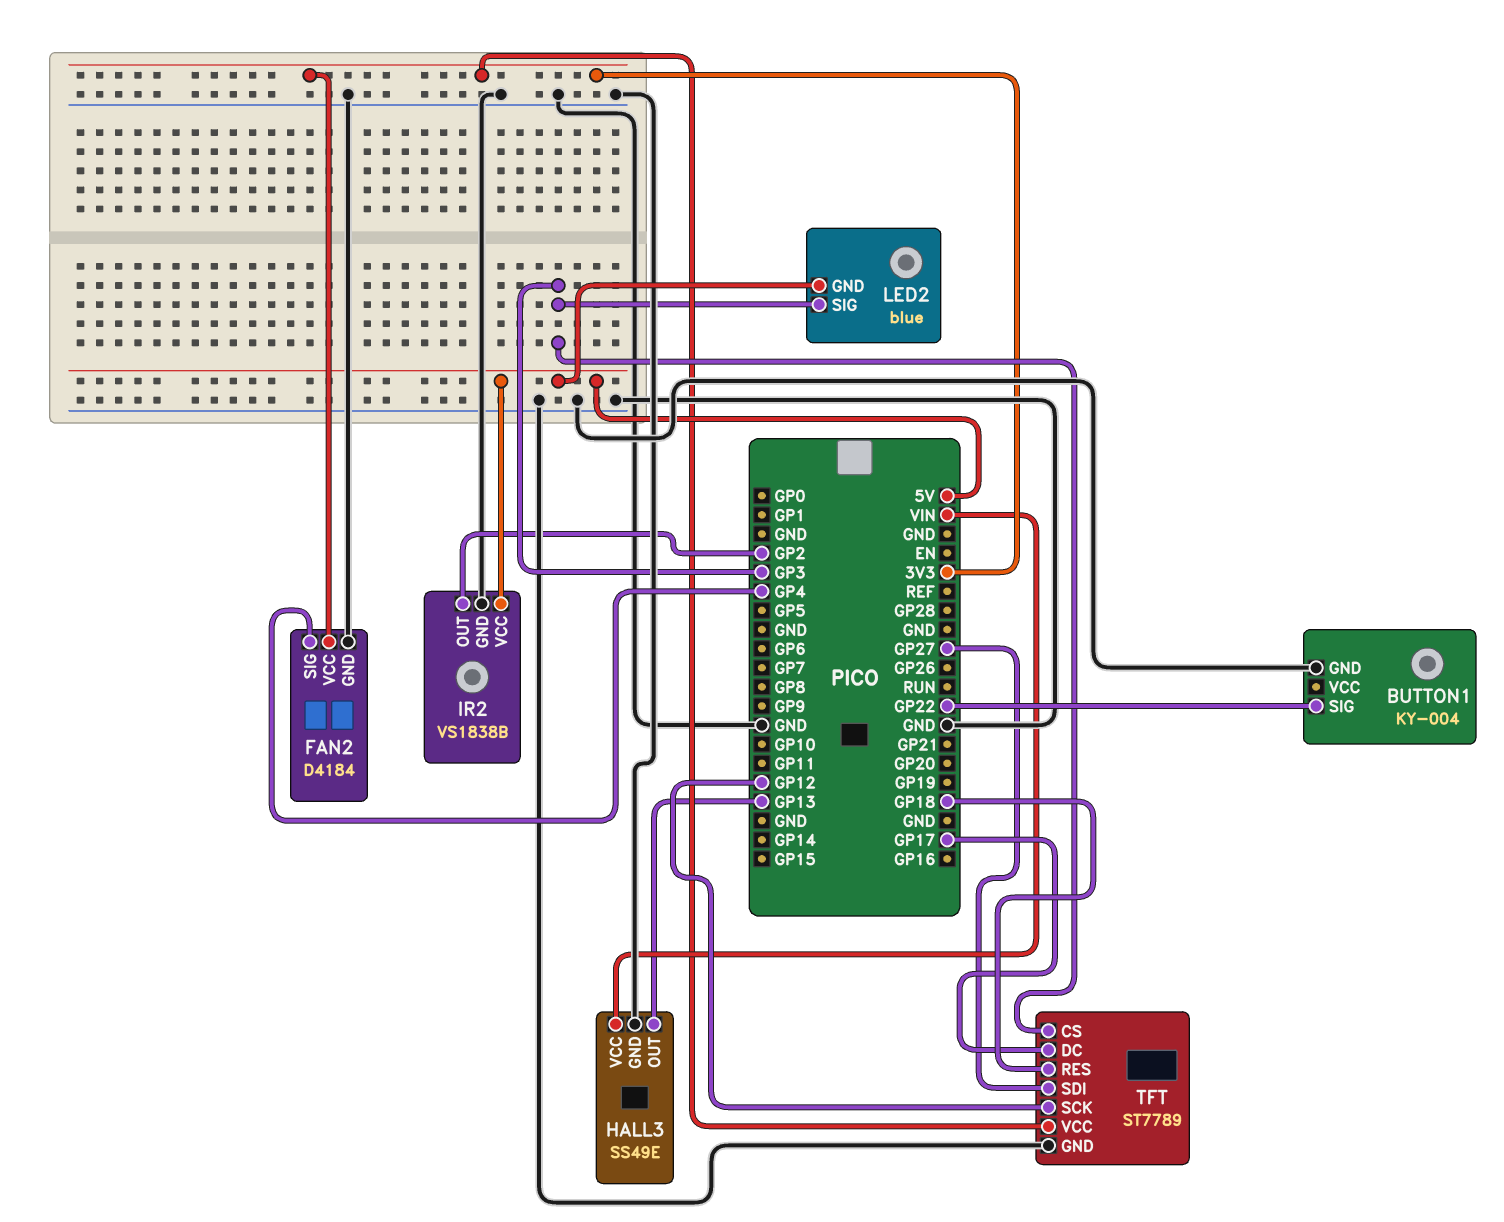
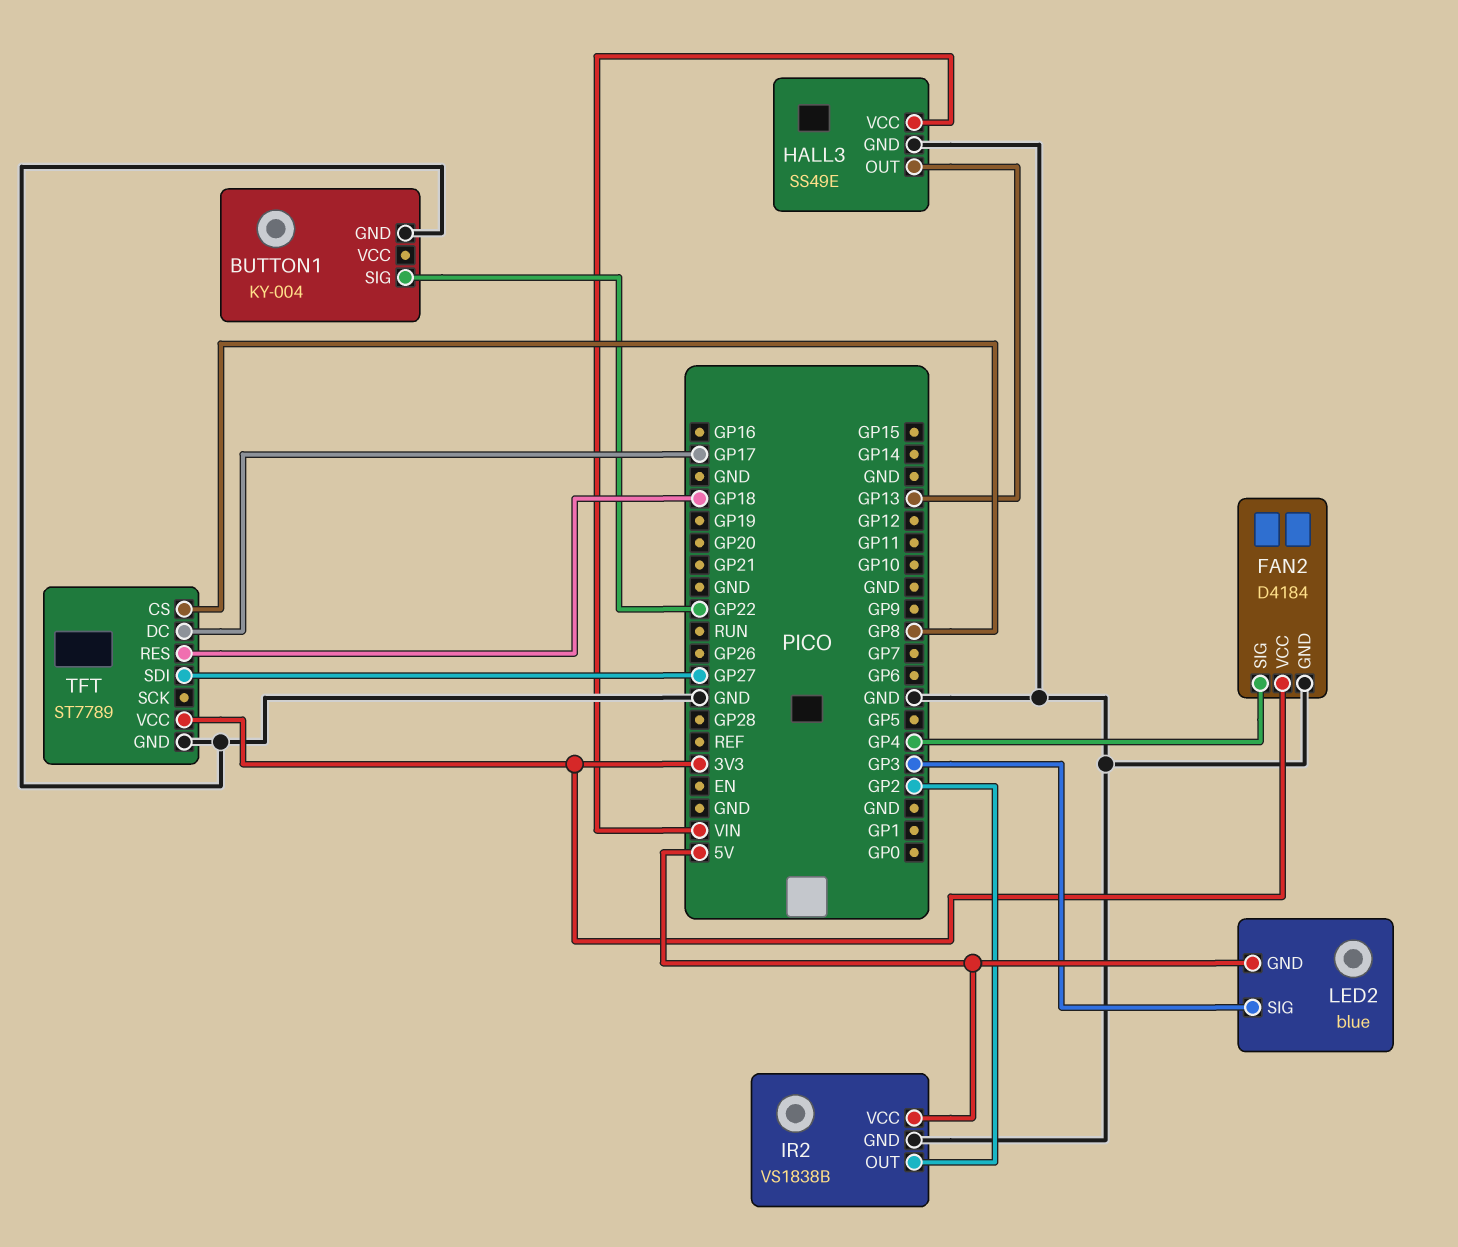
TFT pin CS: GP3 -> GP8
TFT pin SCK: GP12 -> none

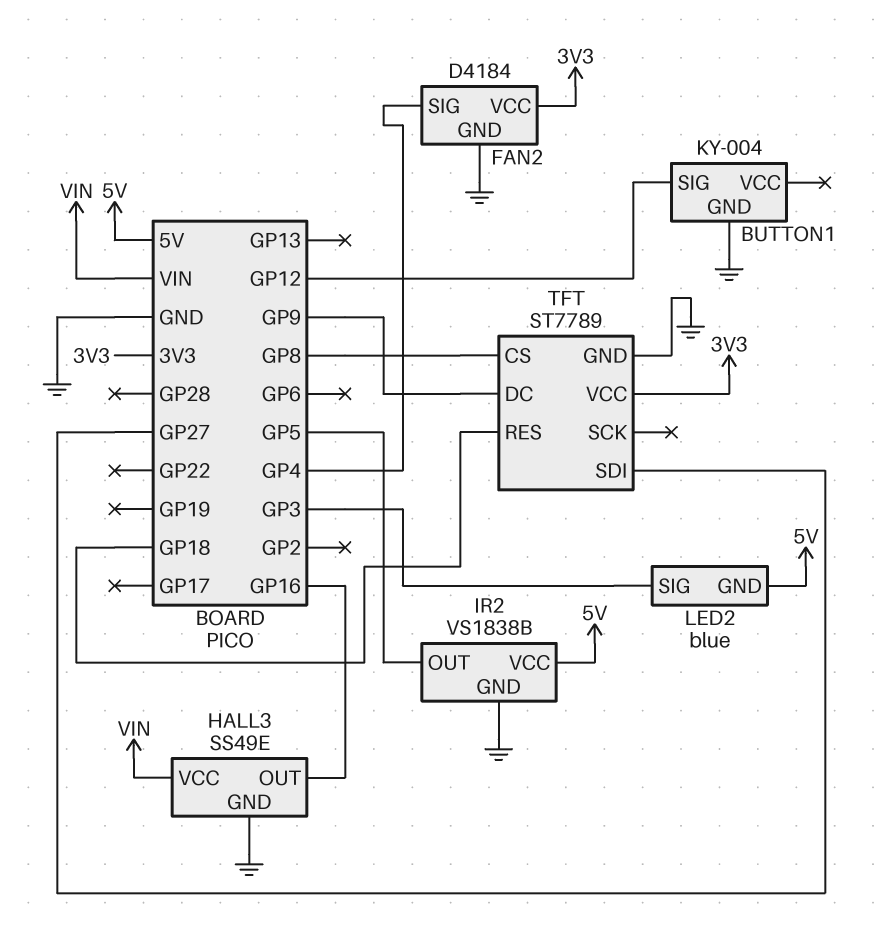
BUTTON1 pin SIG: GP22 -> GP12
HALL3 pin OUT: GP13 -> GP16
IR2 pin OUT: GP2 -> GP5
TFT pin DC: GP17 -> GP9

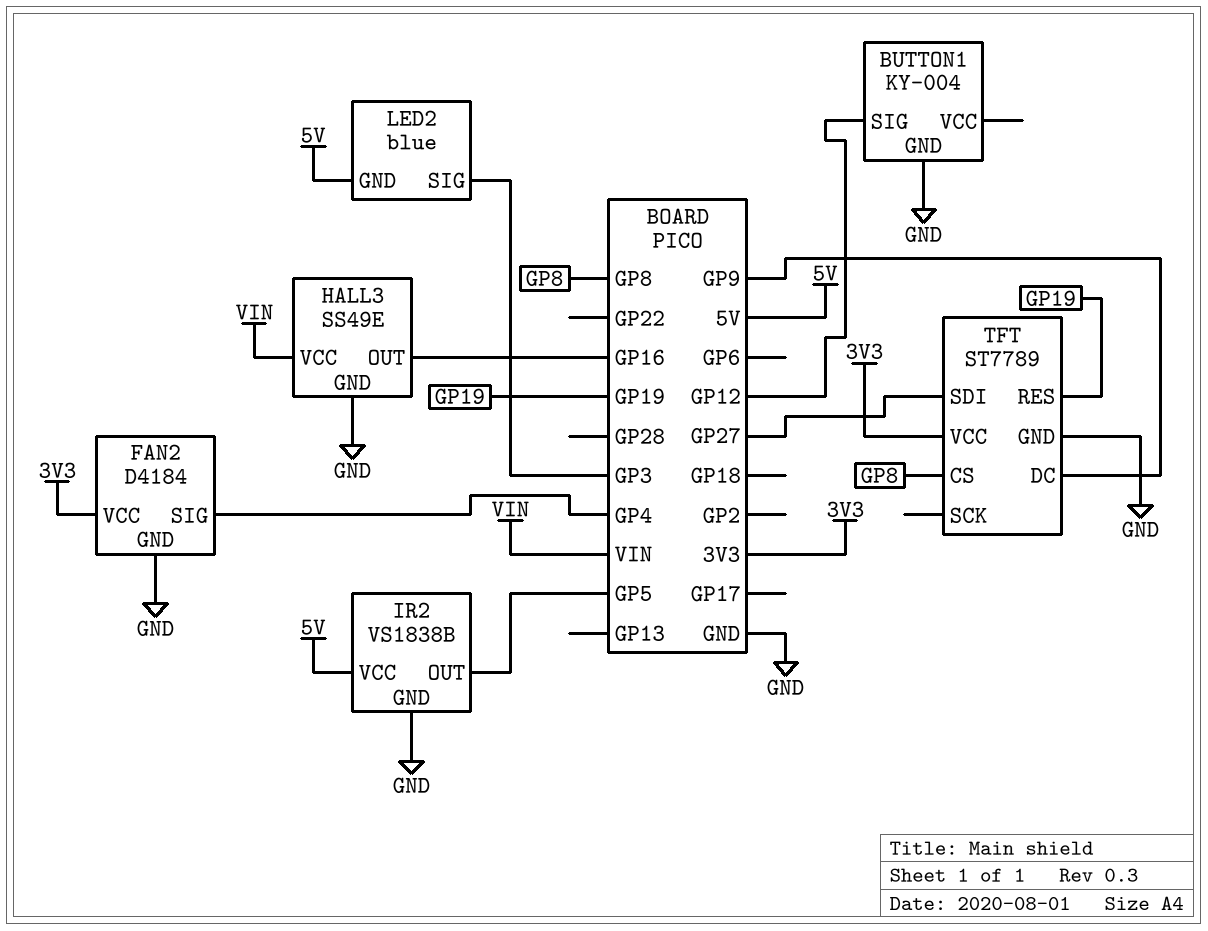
TFT pin RES: GP18 -> GP19

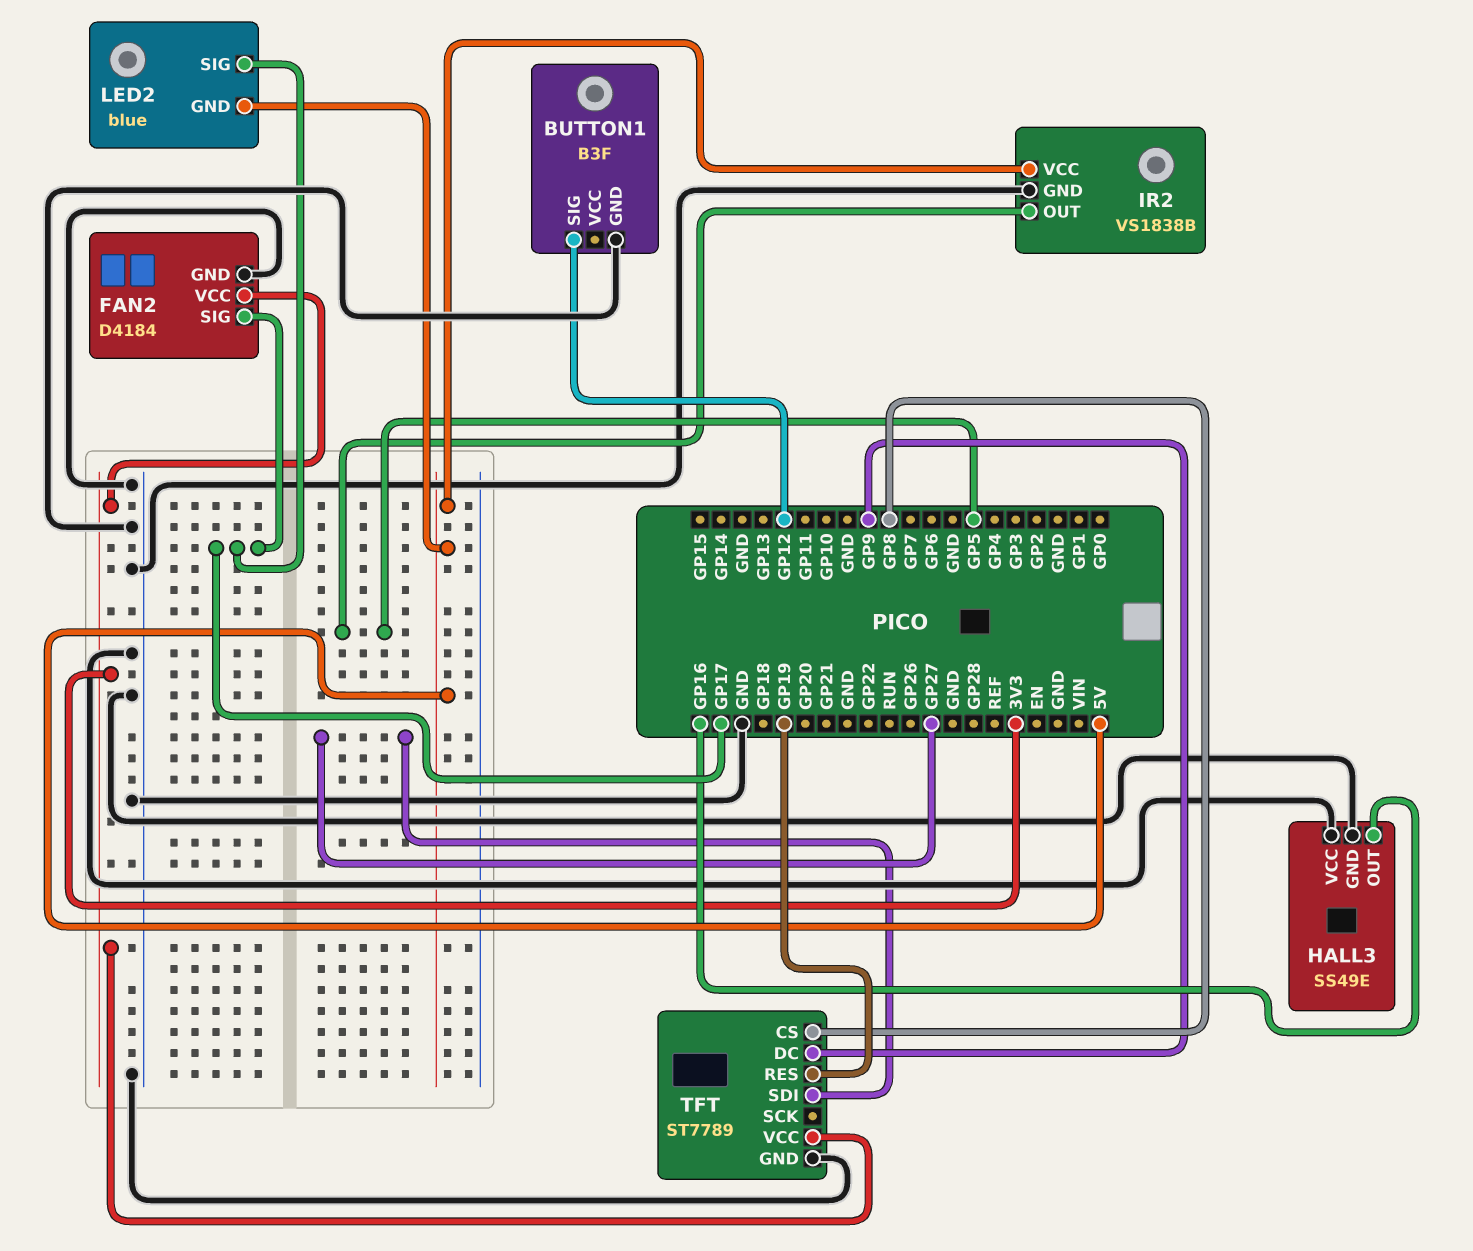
BUTTON1: KY-004 -> B3F
FAN2 pin SIG: GP4 -> GP17
HALL3 pin VCC: VIN -> GND
LED2 pin SIG: GP3 -> GP17

